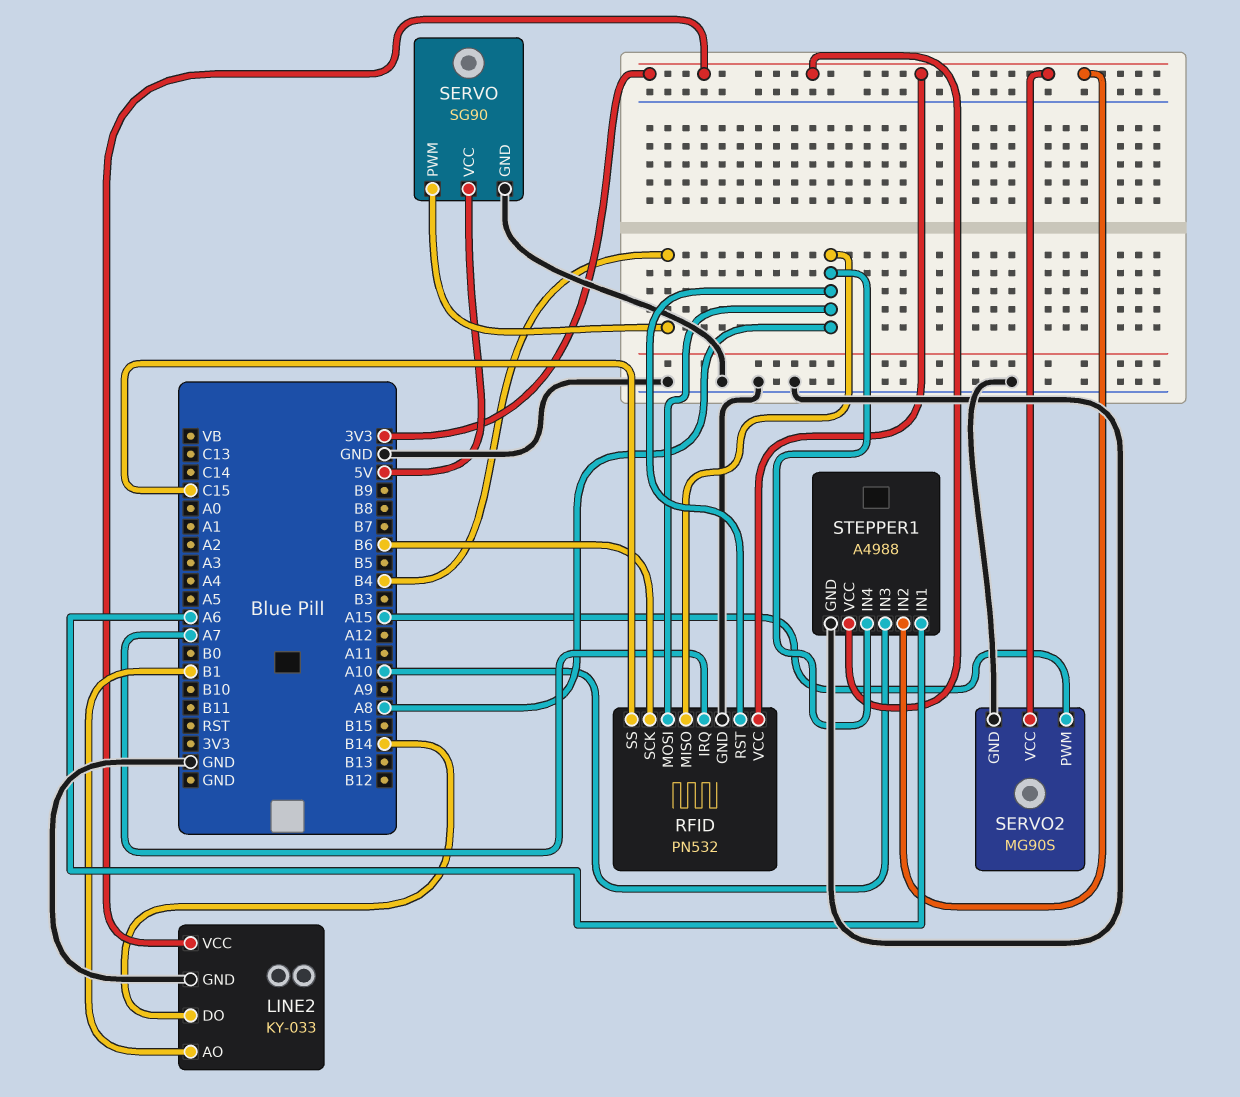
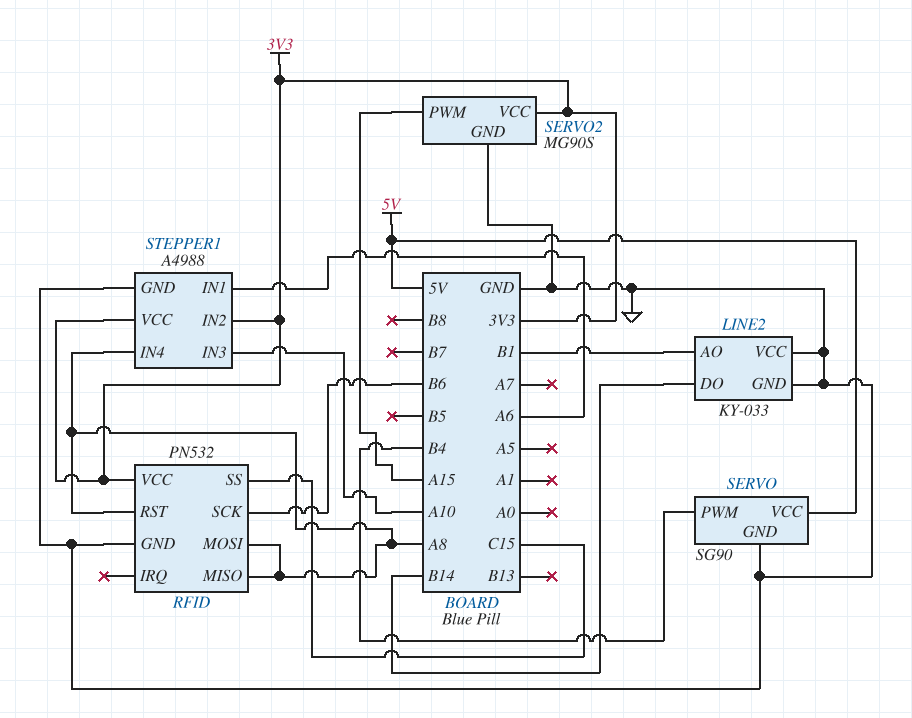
LINE2 pin VCC: 3V3 -> GND
RFID pin IRQ: A7 -> none

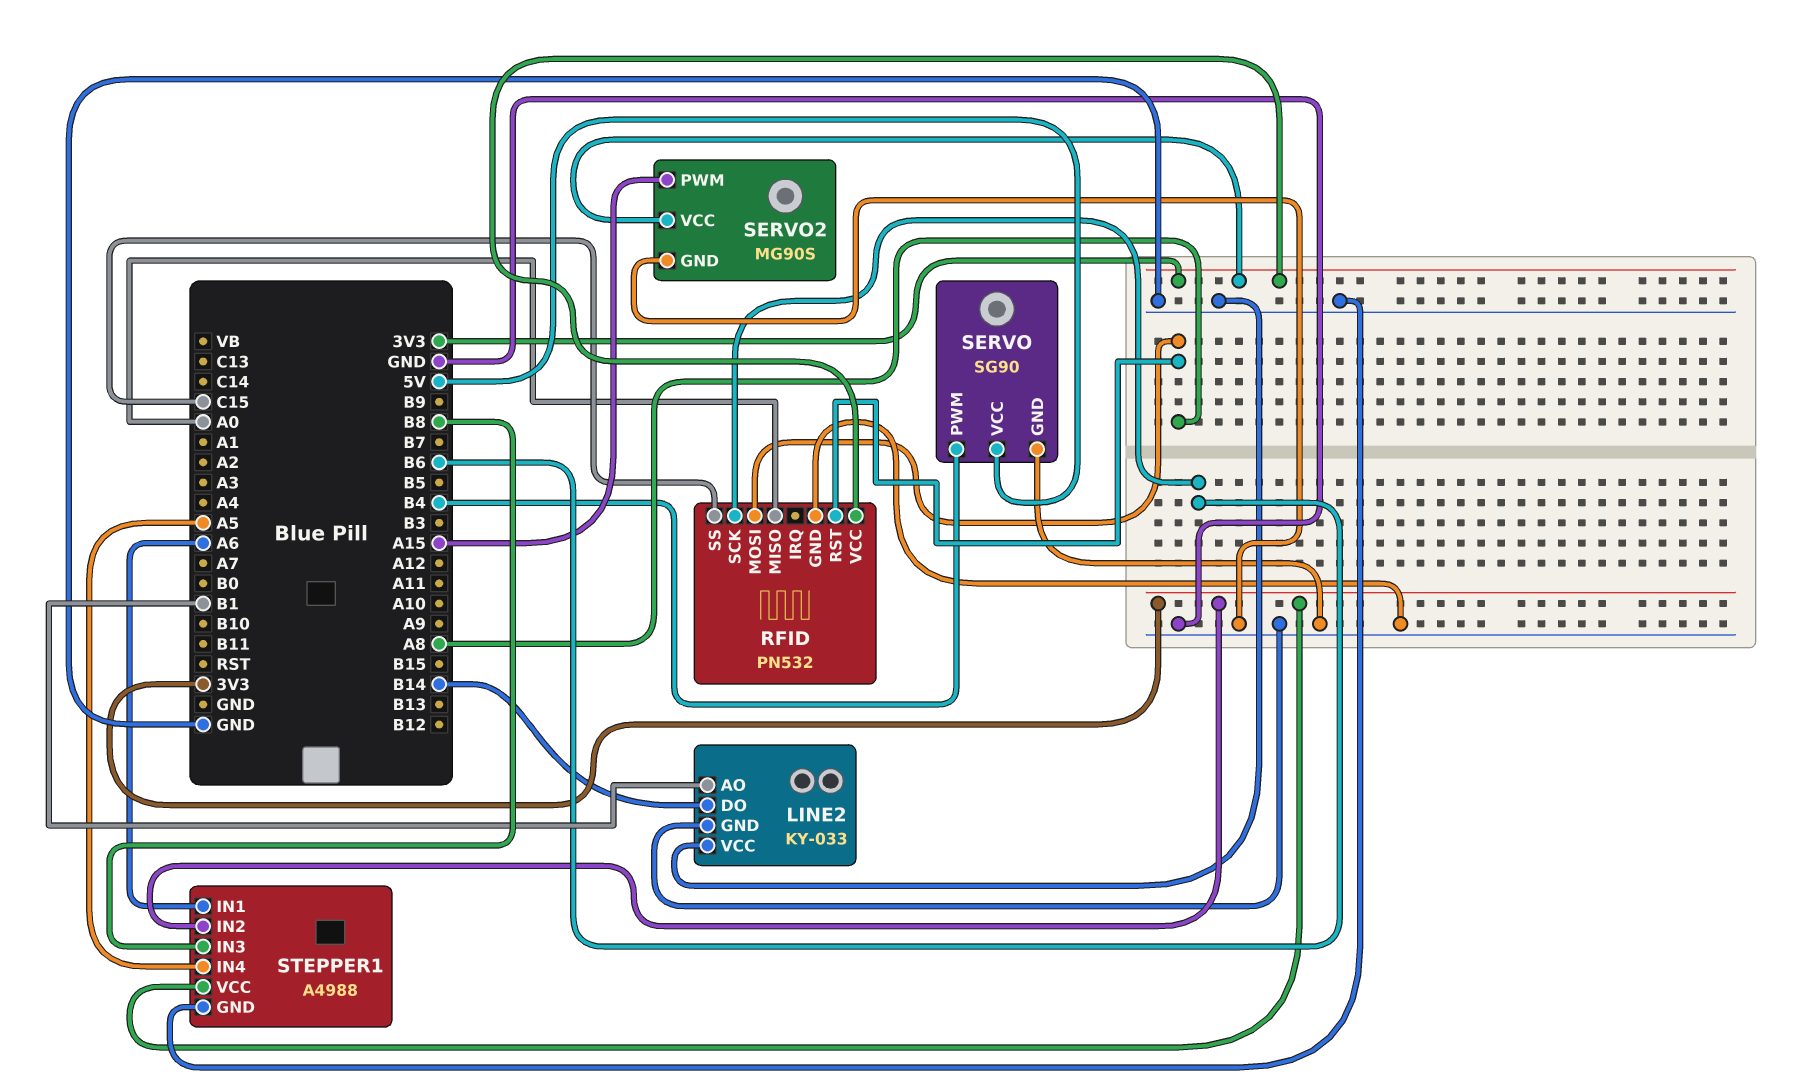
RFID pin MISO: A8 -> A0
STEPPER1 pin IN3: A10 -> B8
STEPPER1 pin IN4: A8 -> A5

